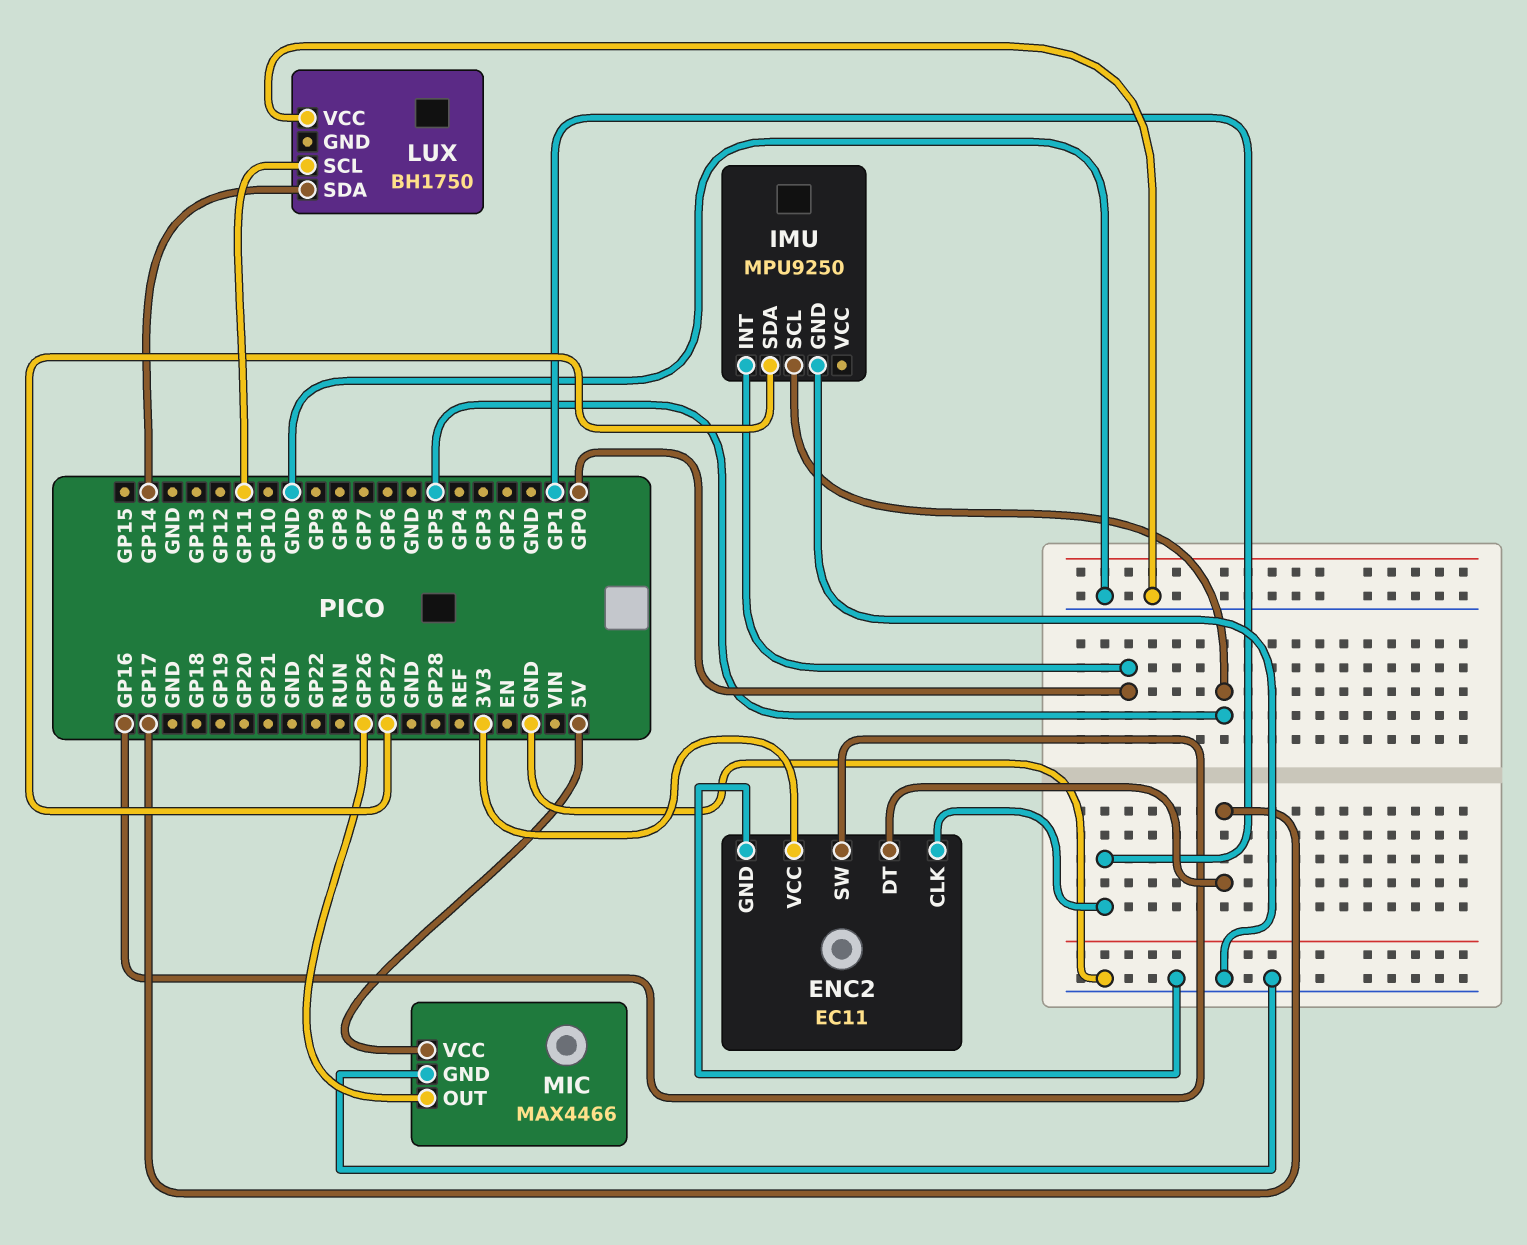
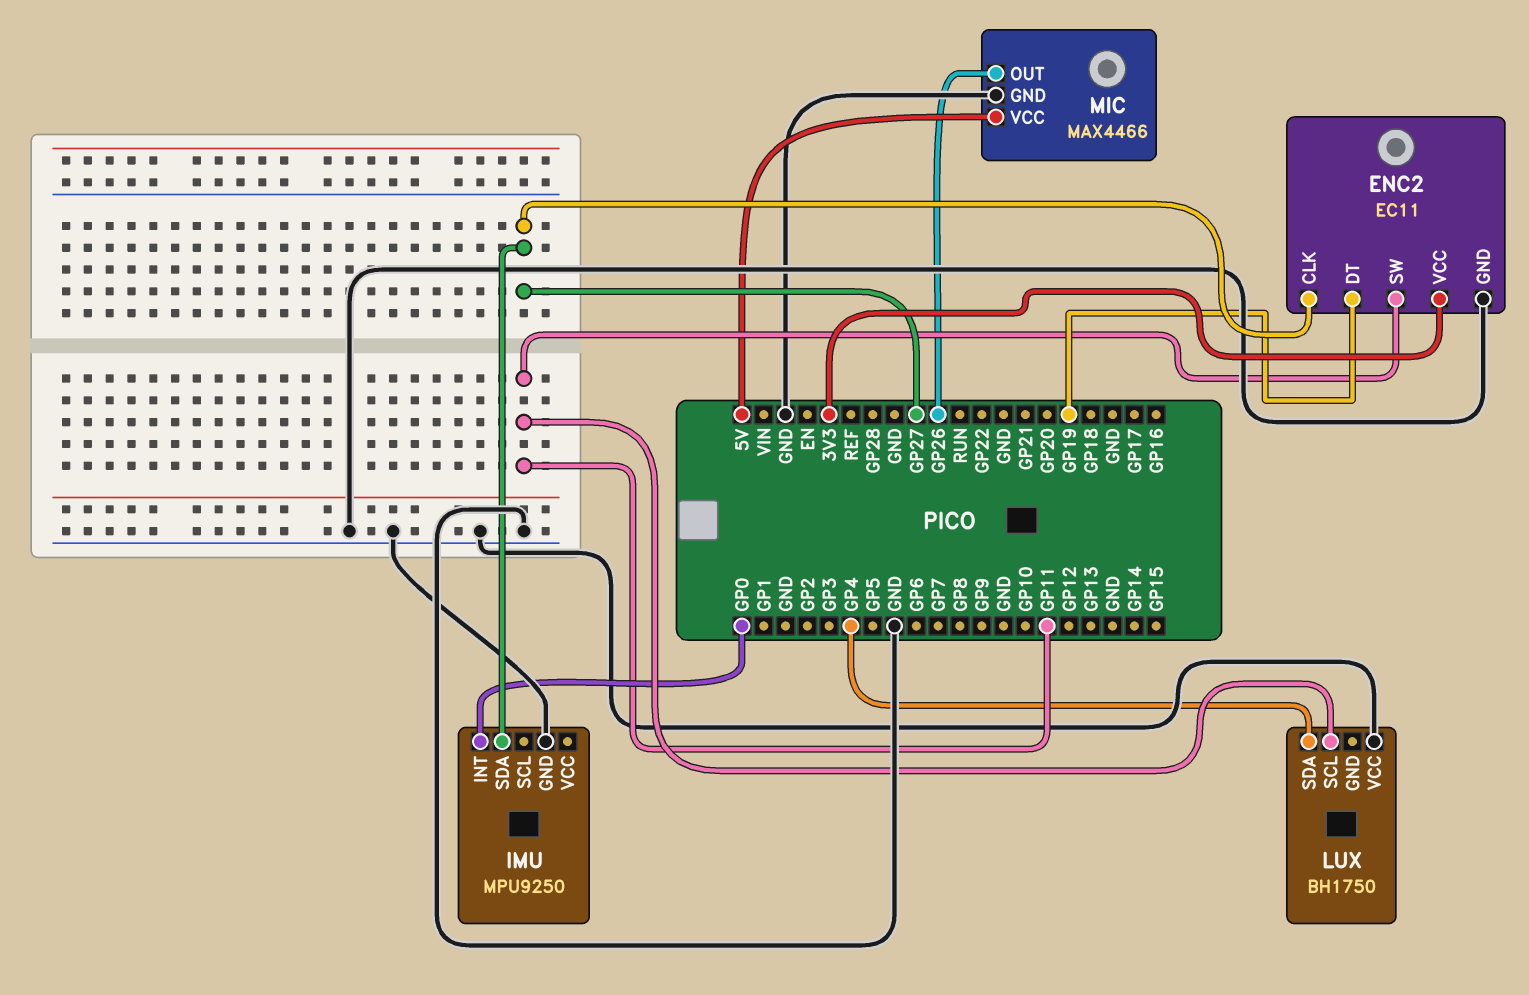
ENC2 pin CLK: GP1 -> GP27
ENC2 pin DT: GP17 -> GP19
ENC2 pin SW: GP16 -> GP11
IMU pin SCL: GP5 -> none
LUX pin SDA: GP14 -> GP4

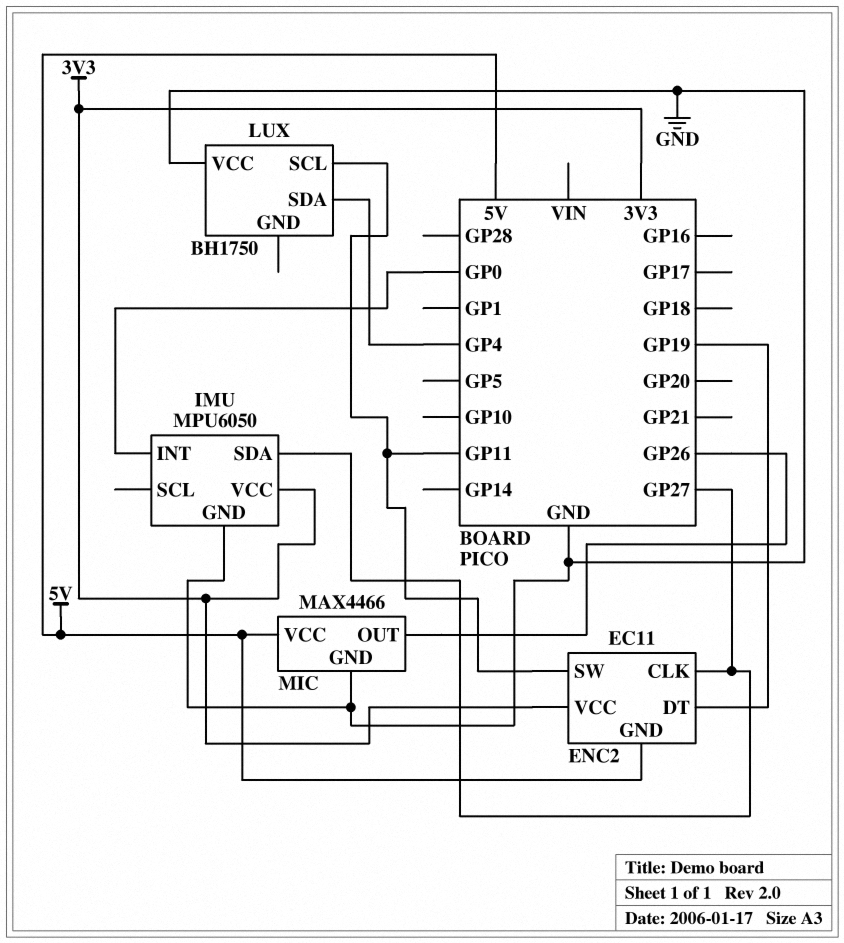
ENC2 pin GND: GND -> 5V
IMU: MPU9250 -> MPU6050
IMU pin VCC: none -> 3V3

